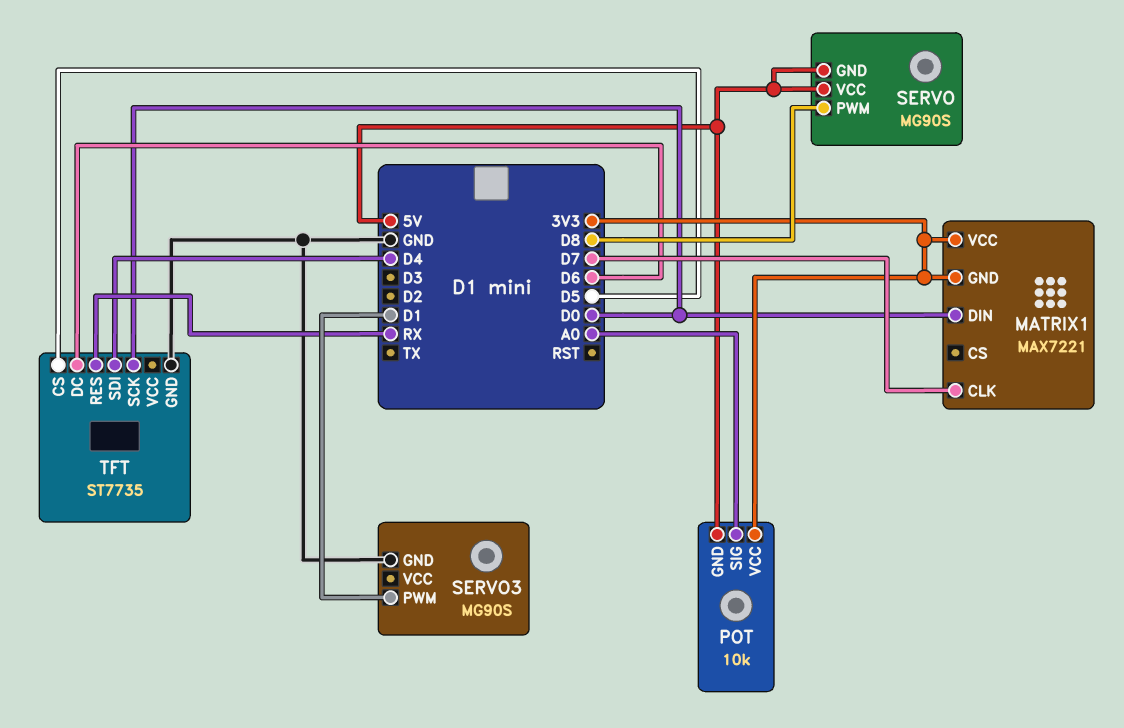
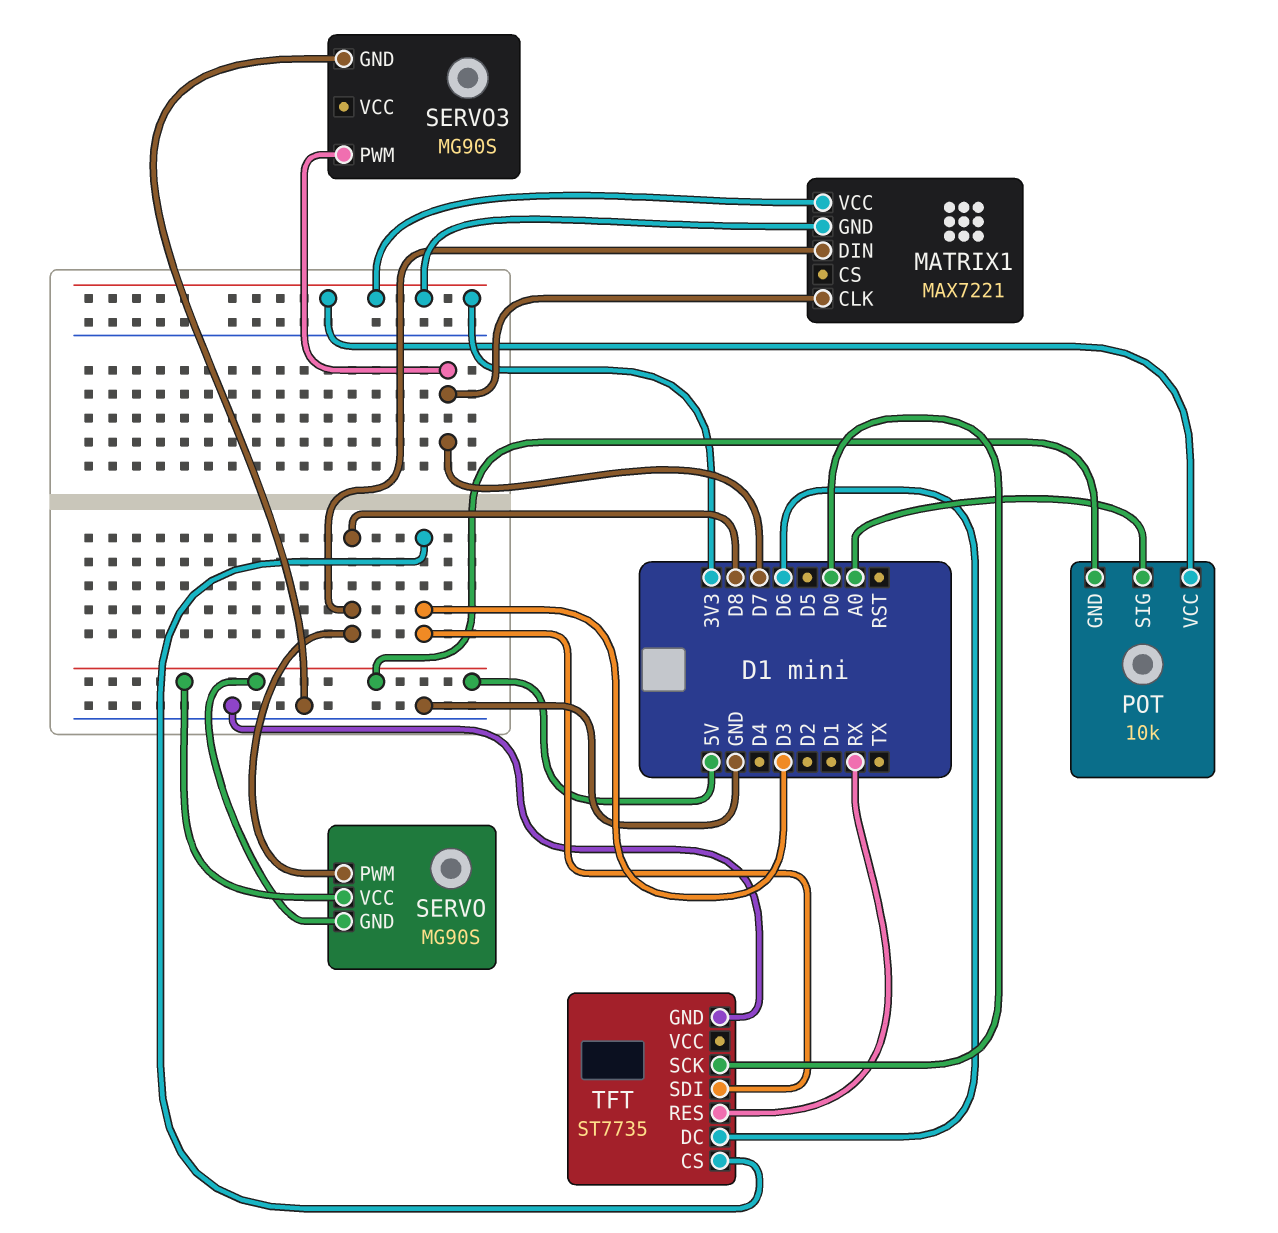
MATRIX1 pin DIN: D0 -> D8
SERVO3 pin PWM: D1 -> D7
TFT pin CS: D5 -> D3
TFT pin SDI: D4 -> D3

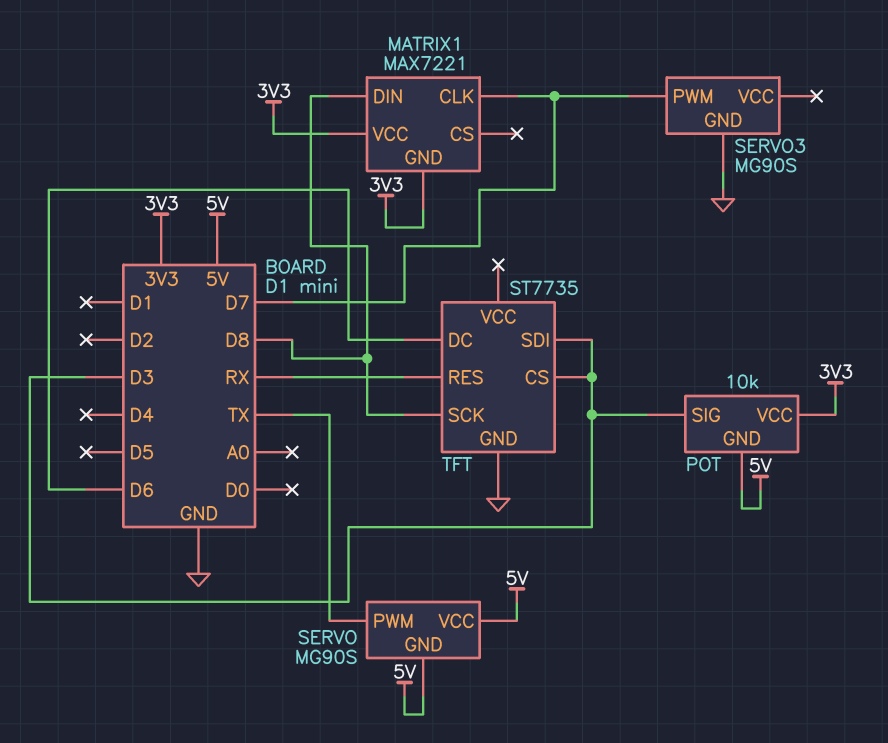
POT pin SIG: A0 -> D3
SERVO pin PWM: D8 -> TX
TFT pin SCK: D0 -> D8

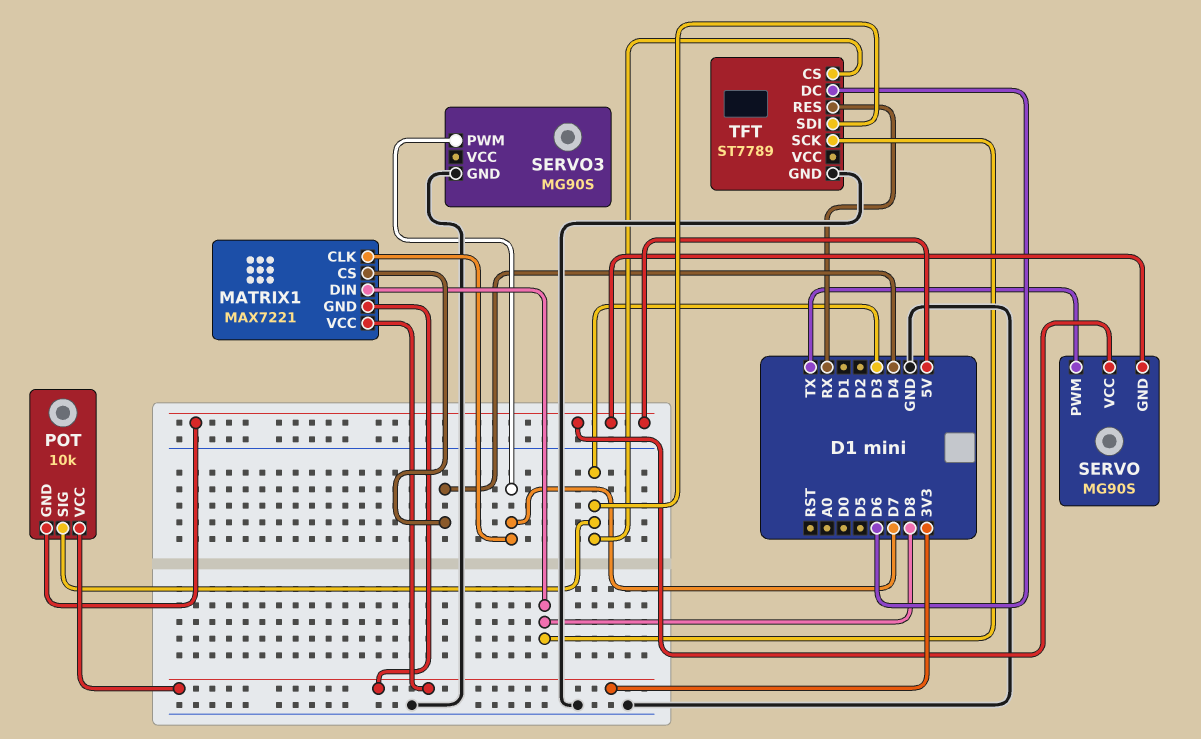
MATRIX1 pin CS: none -> D4
TFT: ST7735 -> ST7789

